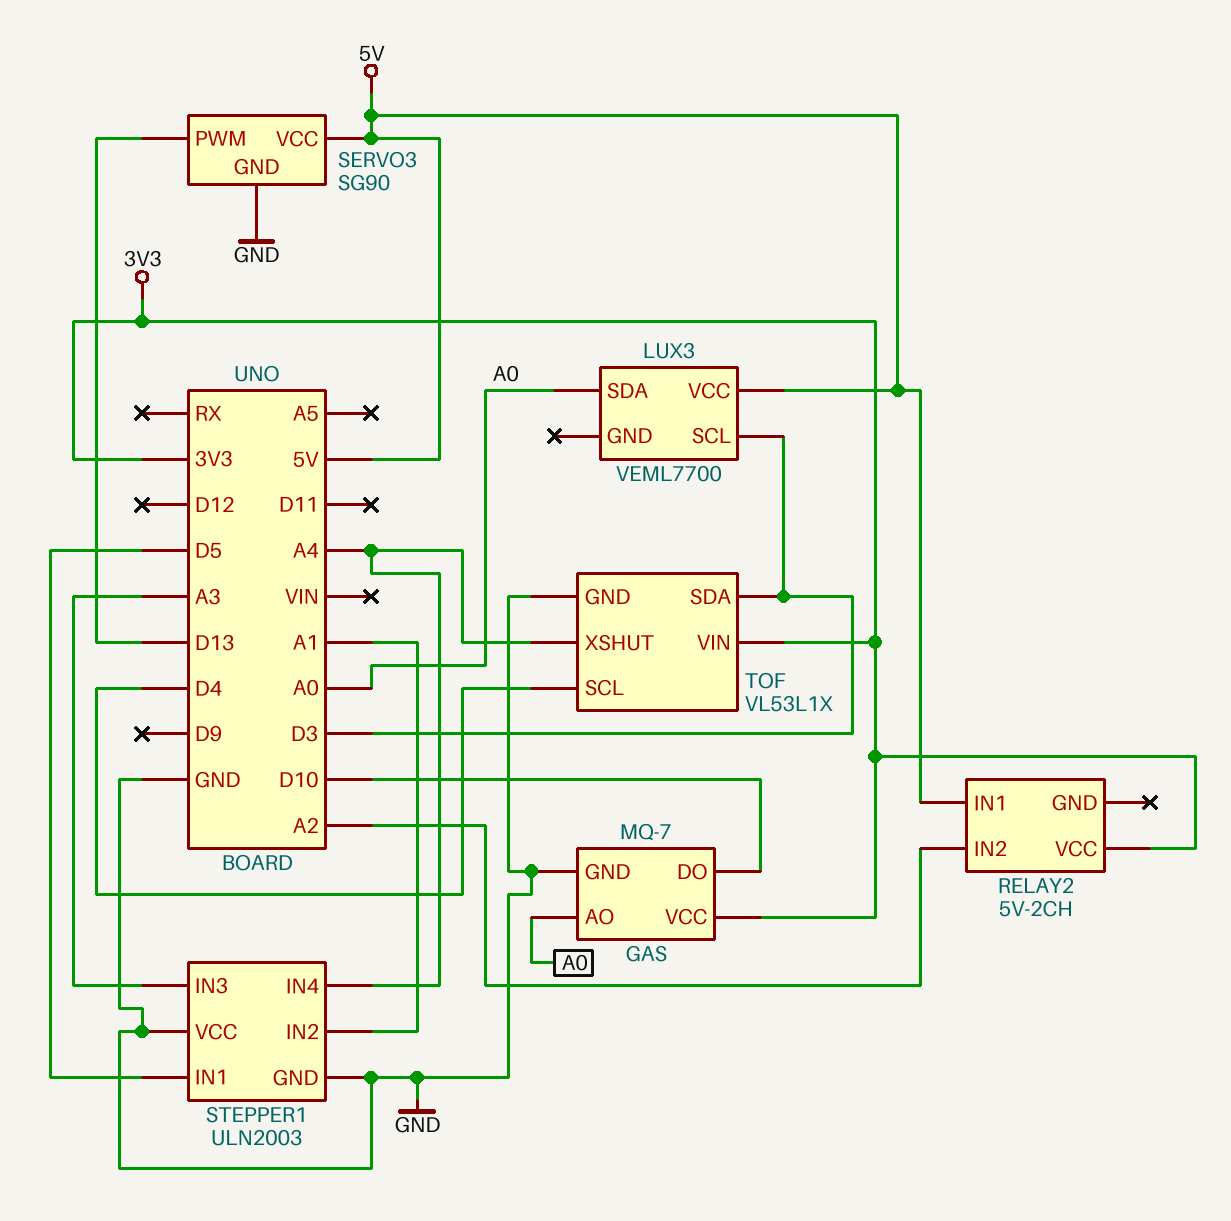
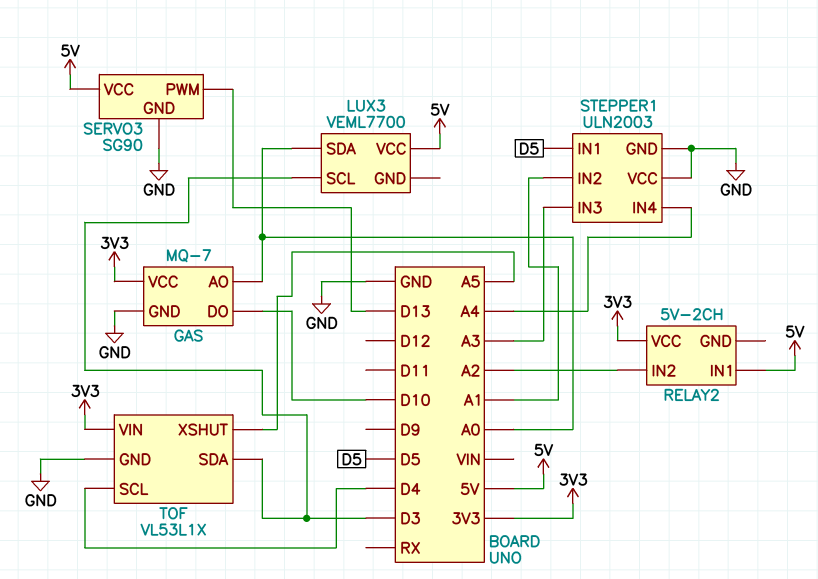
TOF pin XSHUT: A4 -> A5

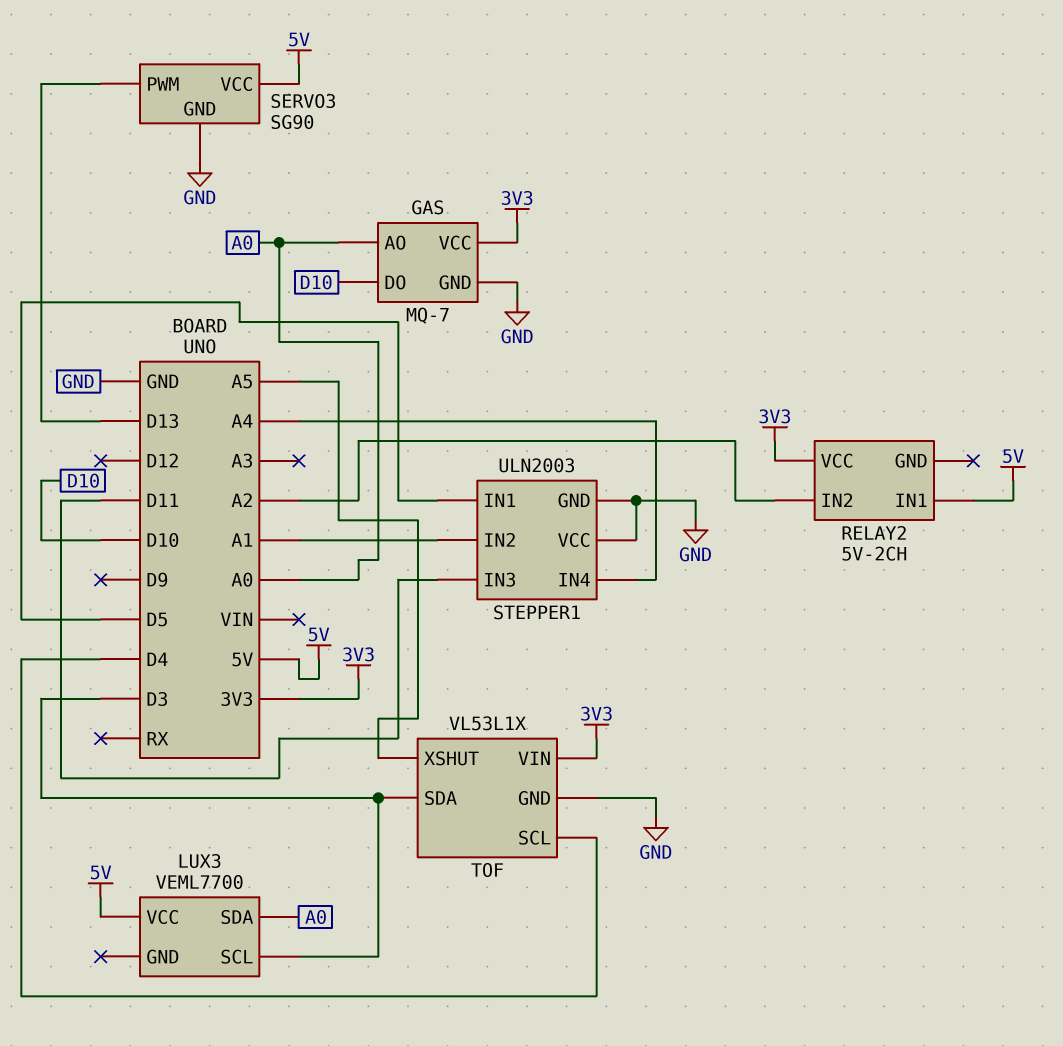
STEPPER1 pin IN3: A3 -> D11

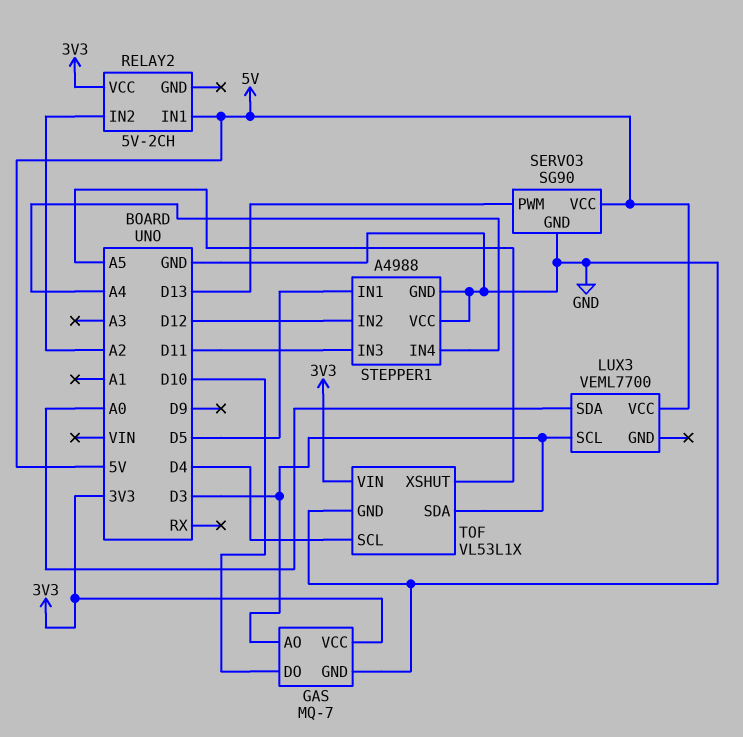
GAS pin AO: A0 -> D3
STEPPER1: ULN2003 -> A4988
STEPPER1 pin IN2: A1 -> D12

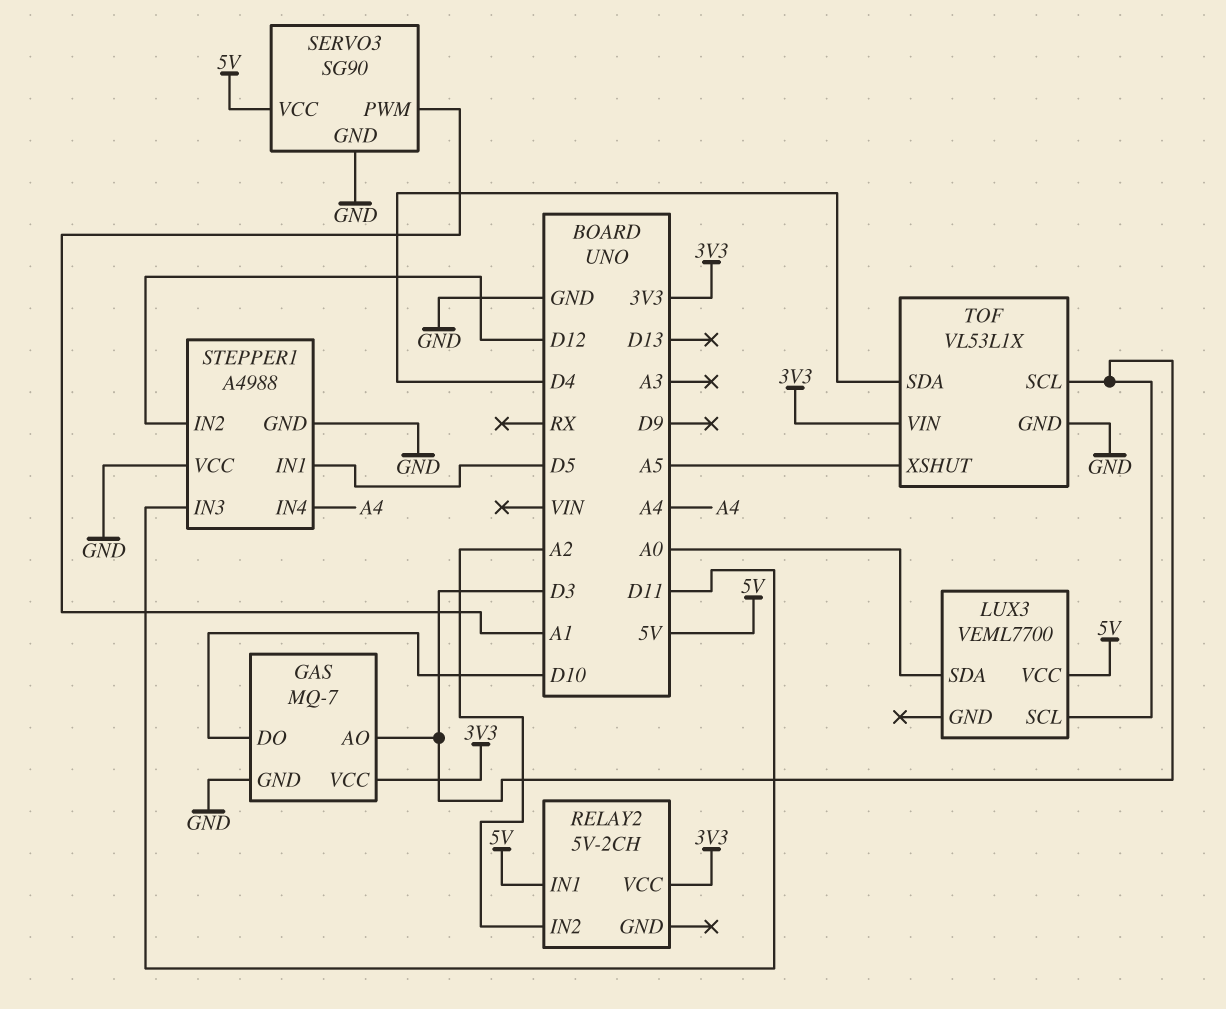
SERVO3 pin PWM: D13 -> A1
TOF pin SCL: D4 -> D3
TOF pin SDA: D3 -> D4

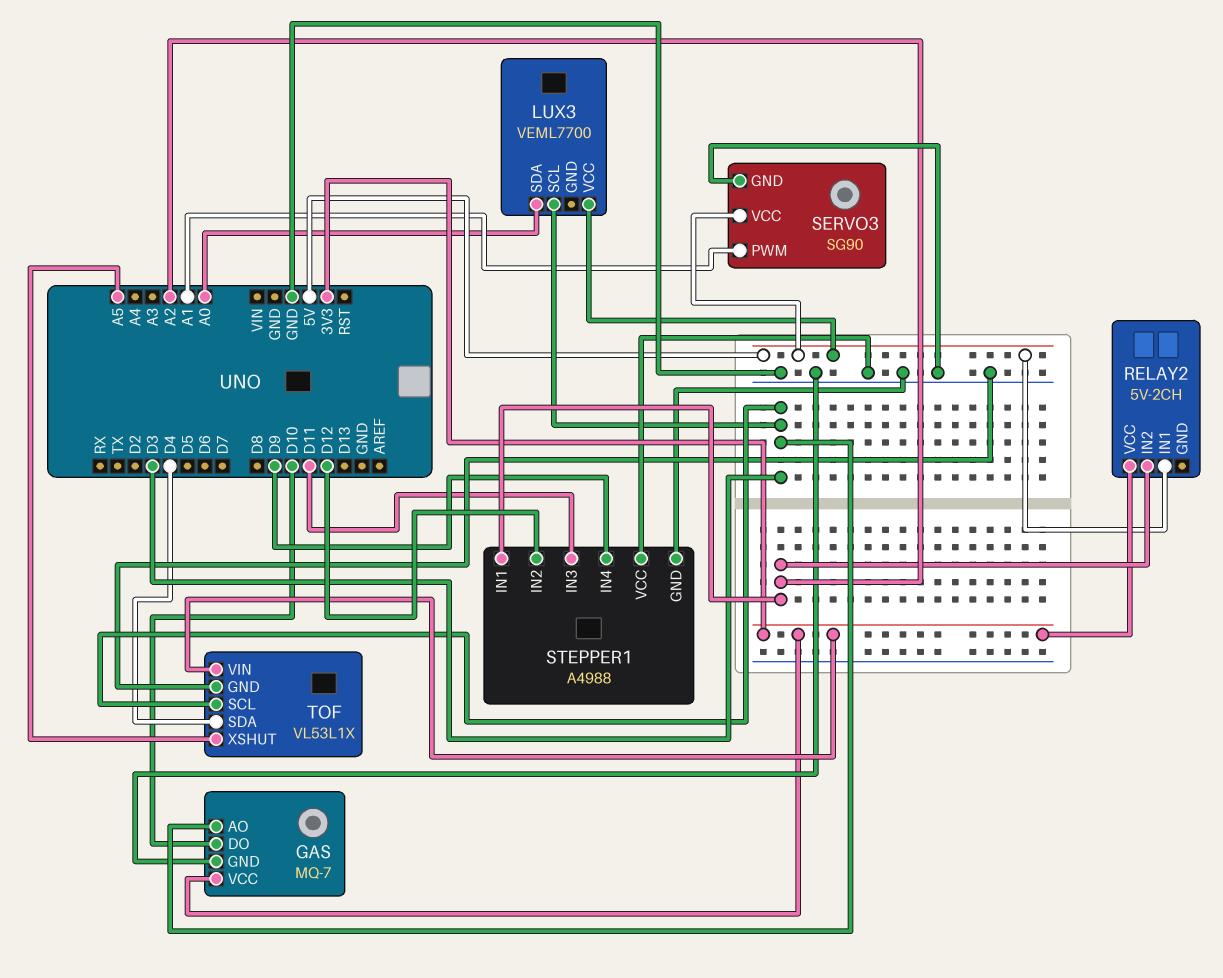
STEPPER1 pin IN1: D5 -> A2
STEPPER1 pin IN4: A4 -> D9

